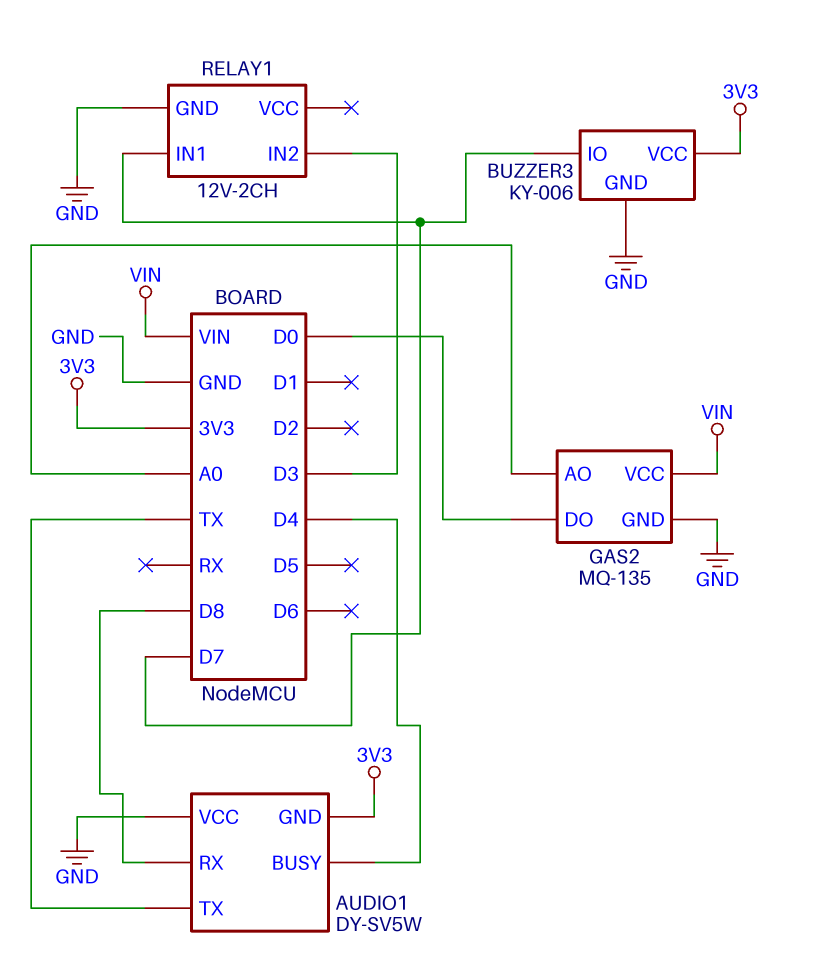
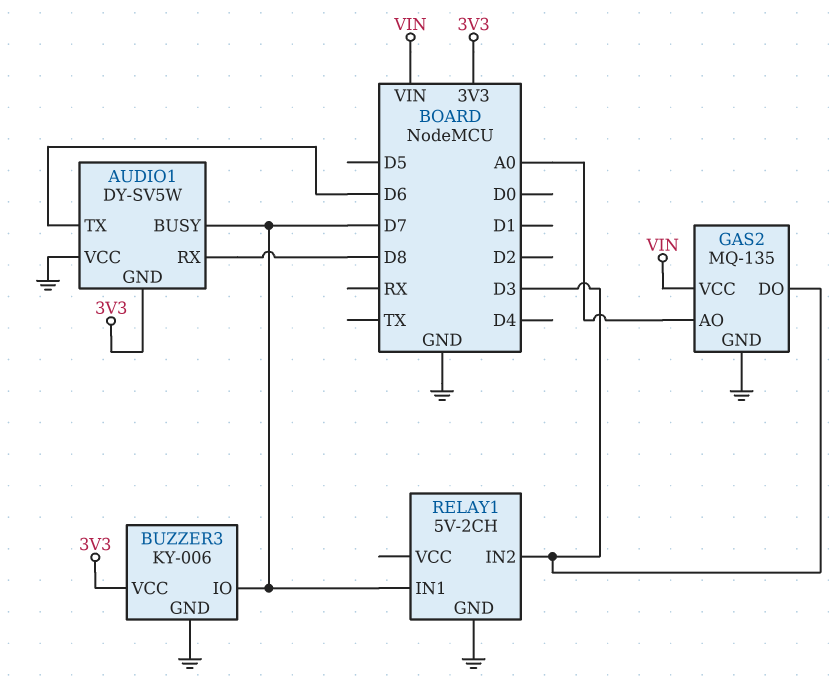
AUDIO1 pin BUSY: D4 -> D7
AUDIO1 pin TX: TX -> D6
GAS2 pin DO: D0 -> D3
RELAY1: 12V-2CH -> 5V-2CH

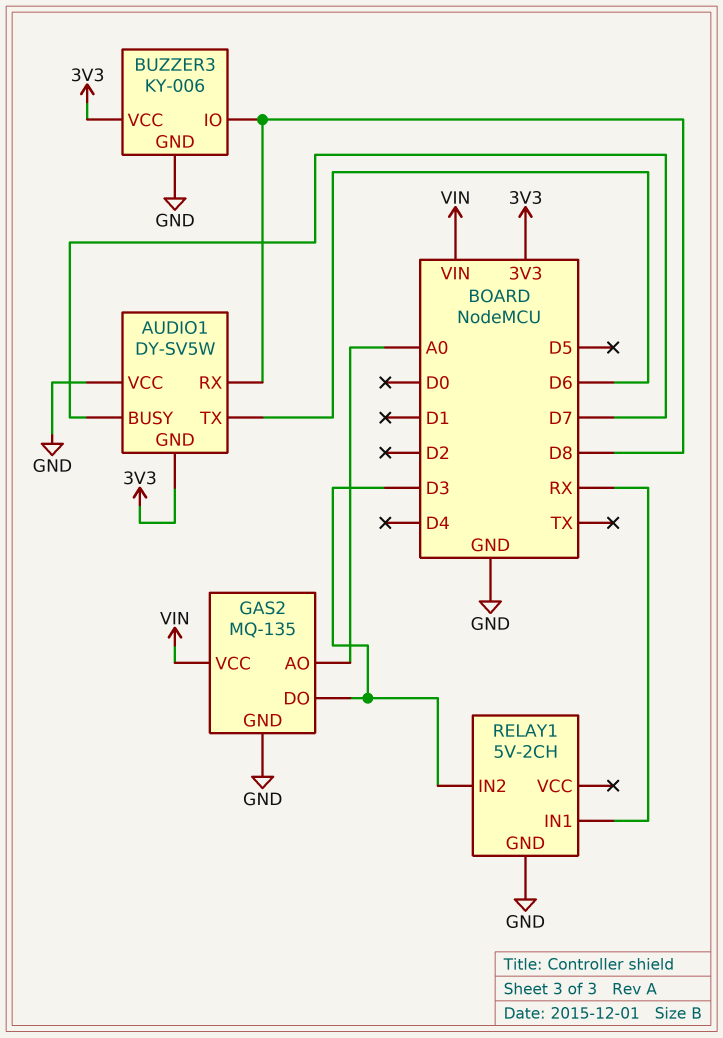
BUZZER3 pin IO: D7 -> D8
RELAY1 pin IN1: D7 -> RX

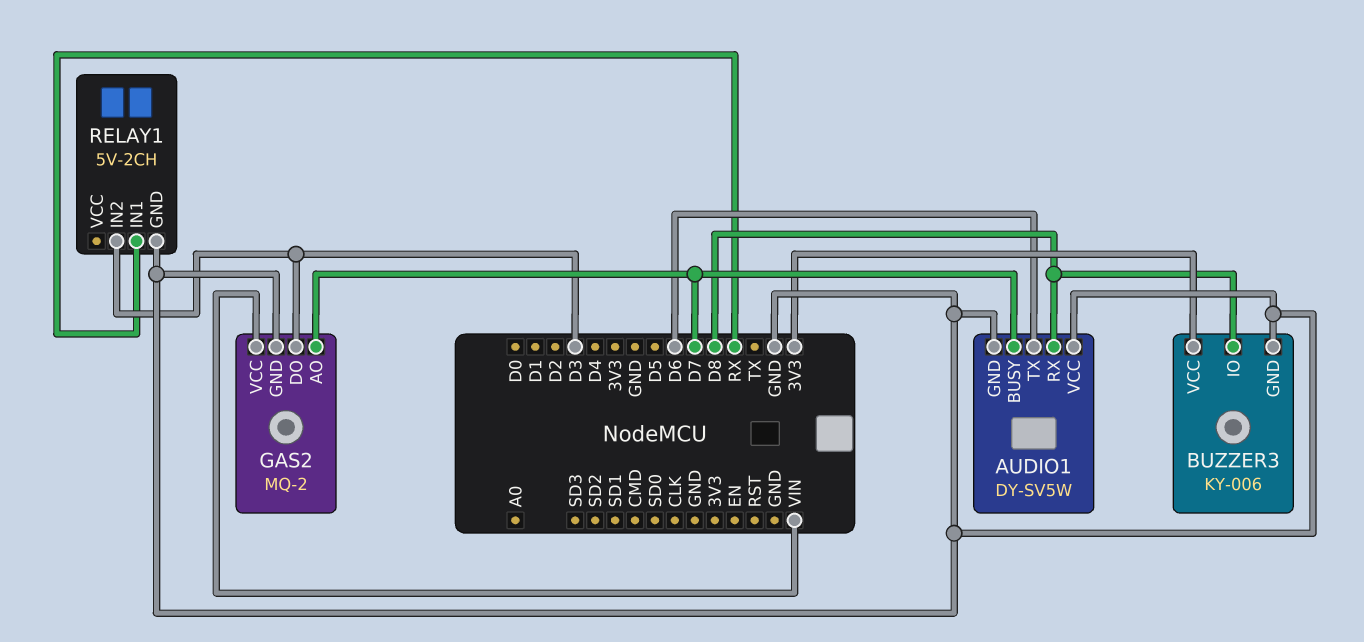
AUDIO1 pin GND: 3V3 -> GND
GAS2: MQ-135 -> MQ-2
GAS2 pin AO: A0 -> D7

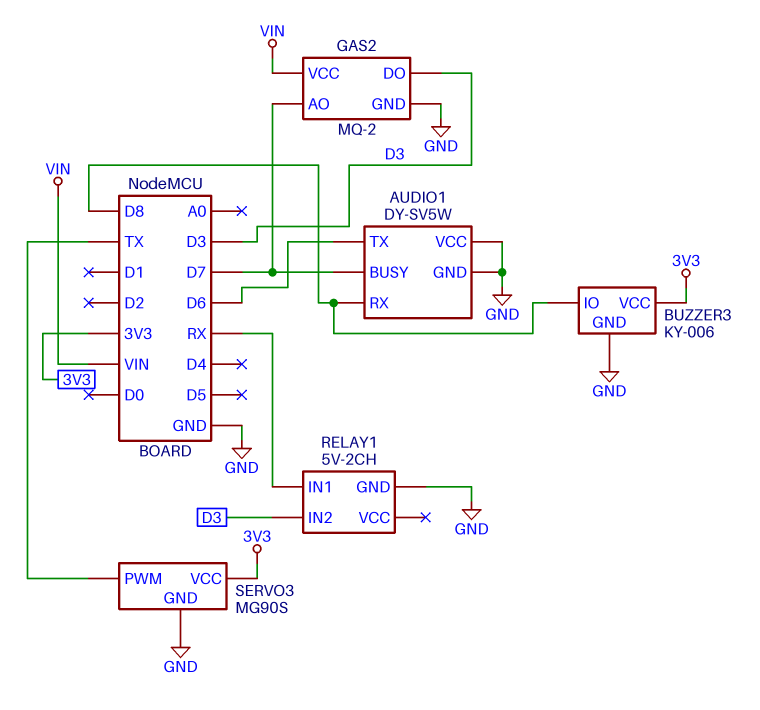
SERVO3: none -> MG90S
SERVO3 pin GND: none -> GND
SERVO3 pin PWM: none -> TX
SERVO3 pin VCC: none -> 3V3

